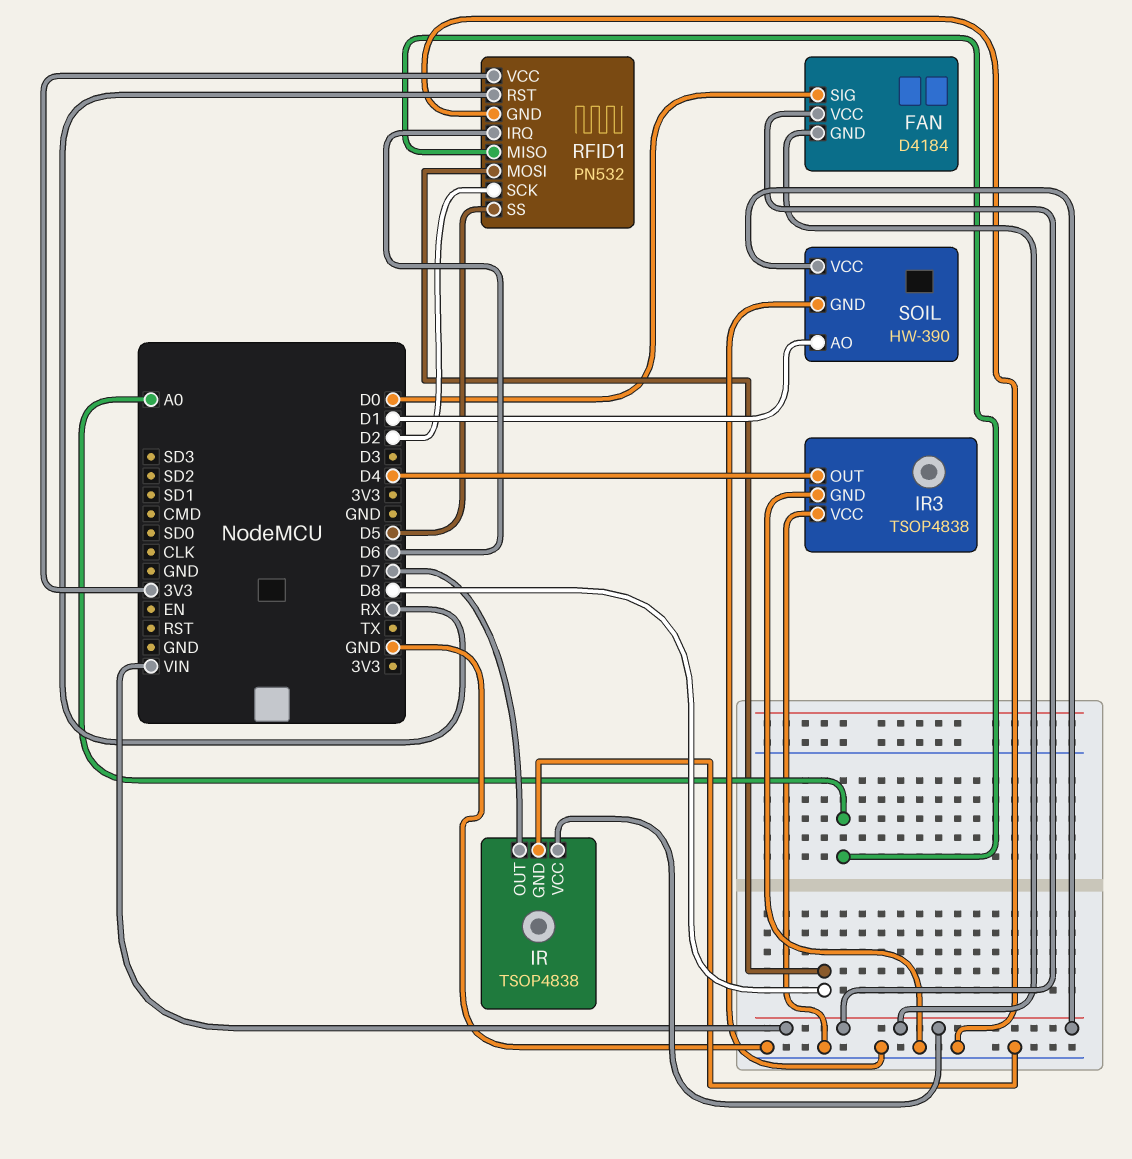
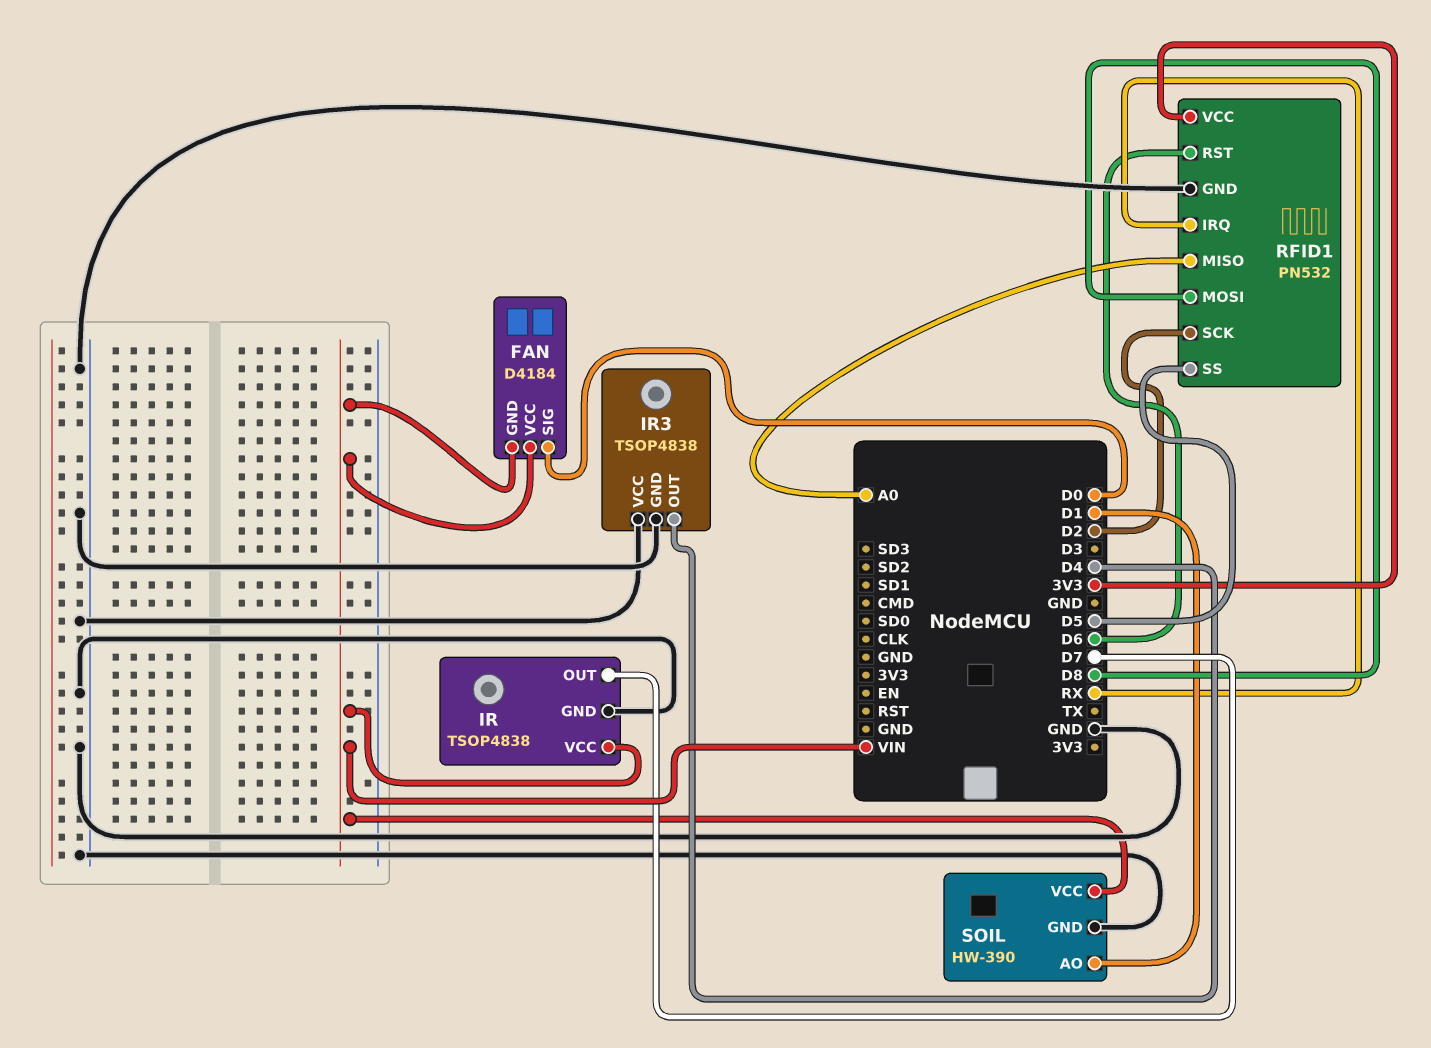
RFID1 pin IRQ: D6 -> RX
RFID1 pin RST: RX -> D6

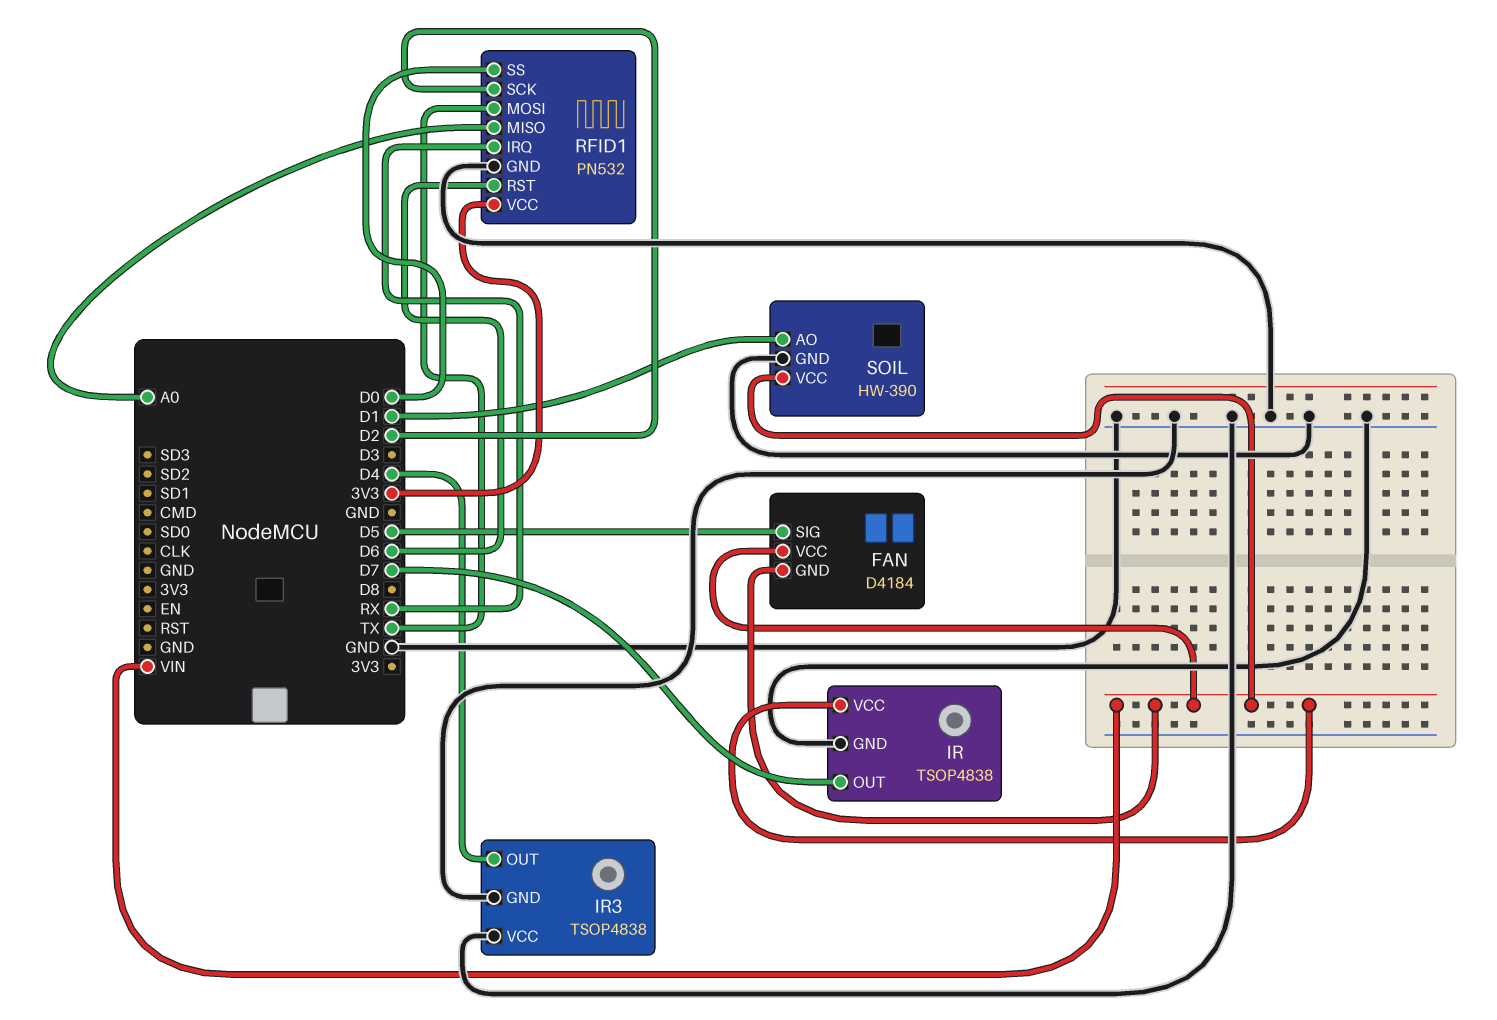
FAN pin SIG: D0 -> D5
RFID1 pin MOSI: D8 -> TX
RFID1 pin SS: D5 -> D0

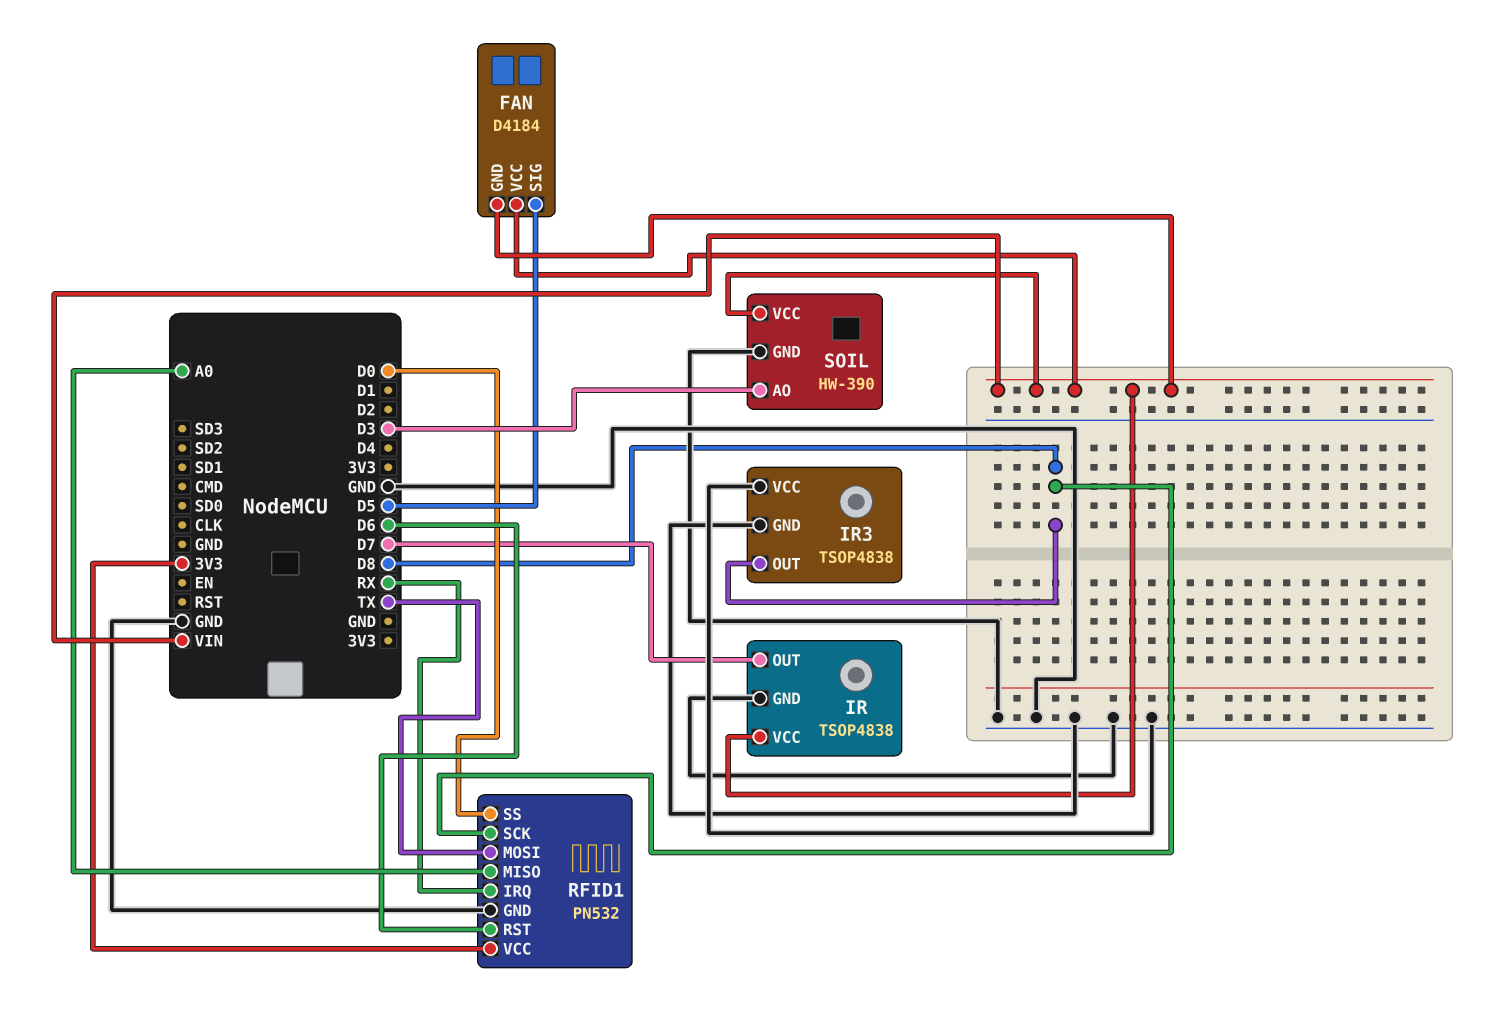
IR3 pin OUT: D4 -> D8
RFID1 pin SCK: D2 -> D8
SOIL pin AO: D1 -> D3

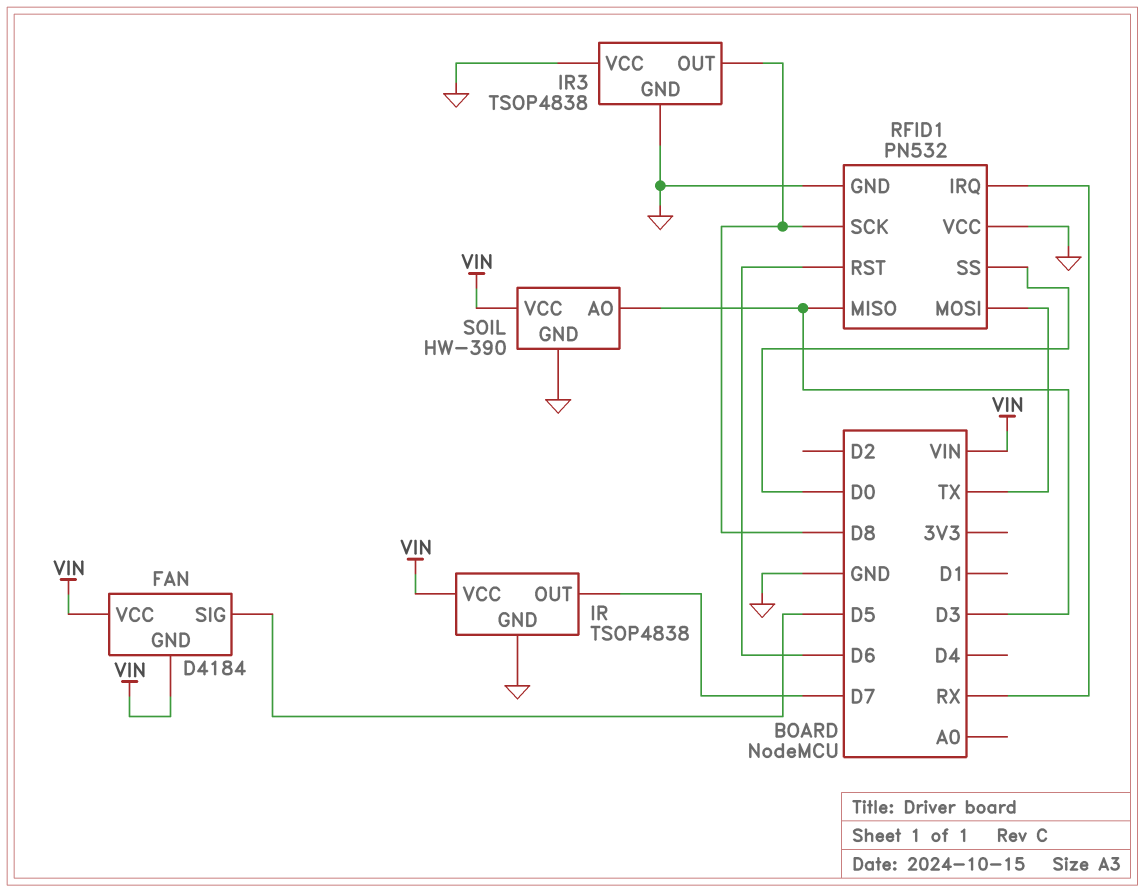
RFID1 pin MISO: A0 -> D3
RFID1 pin VCC: 3V3 -> GND

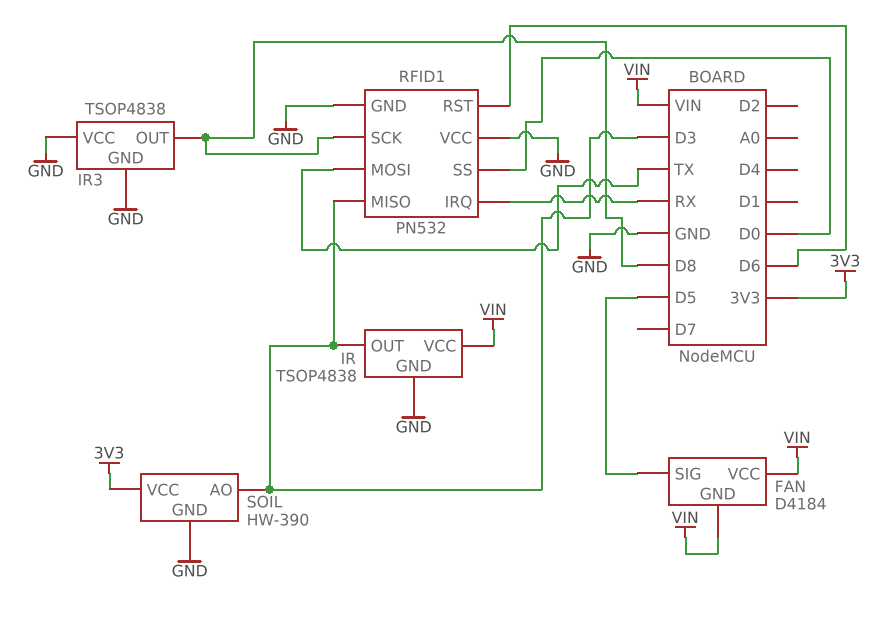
IR pin OUT: D7 -> D3
SOIL pin VCC: VIN -> 3V3

